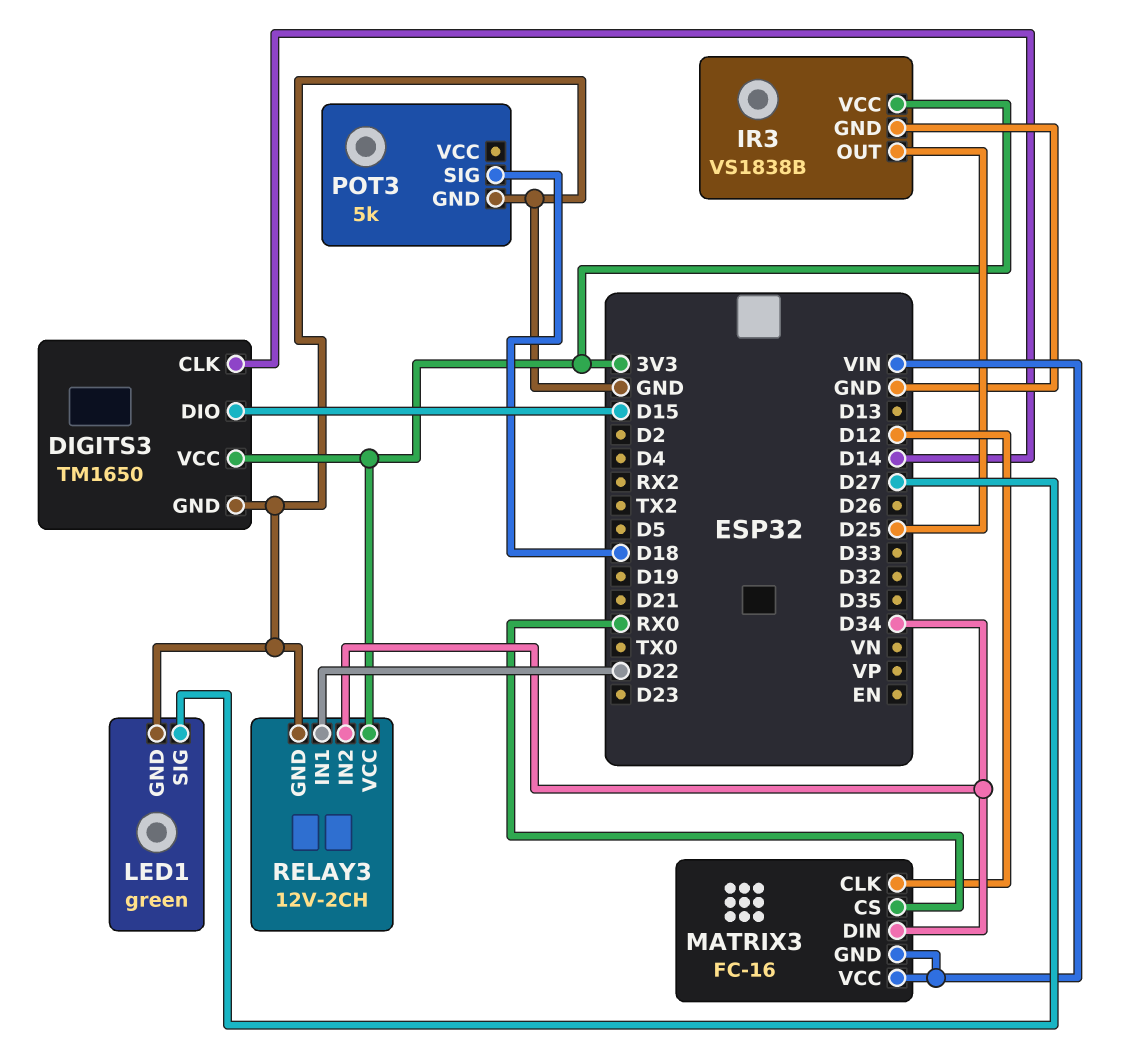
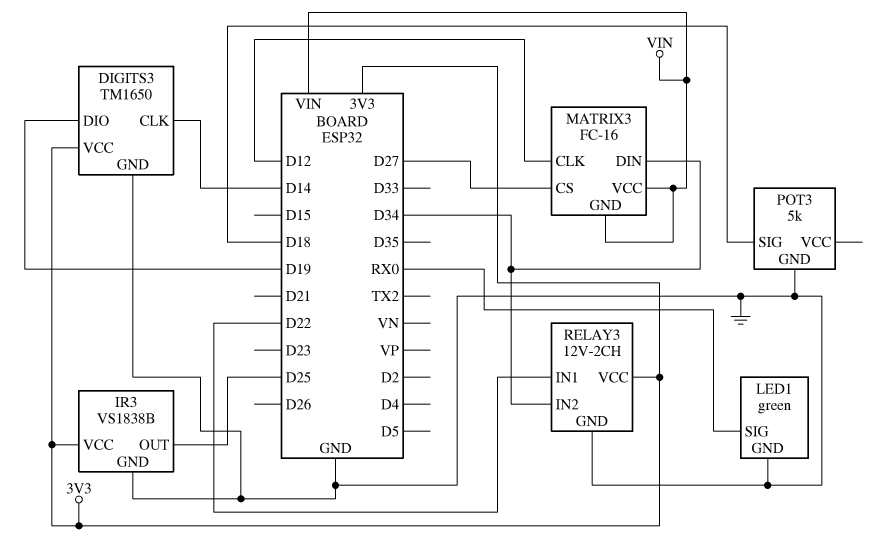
DIGITS3 pin DIO: D15 -> D19
LED1 pin SIG: D27 -> RX0
MATRIX3 pin CS: RX0 -> D27

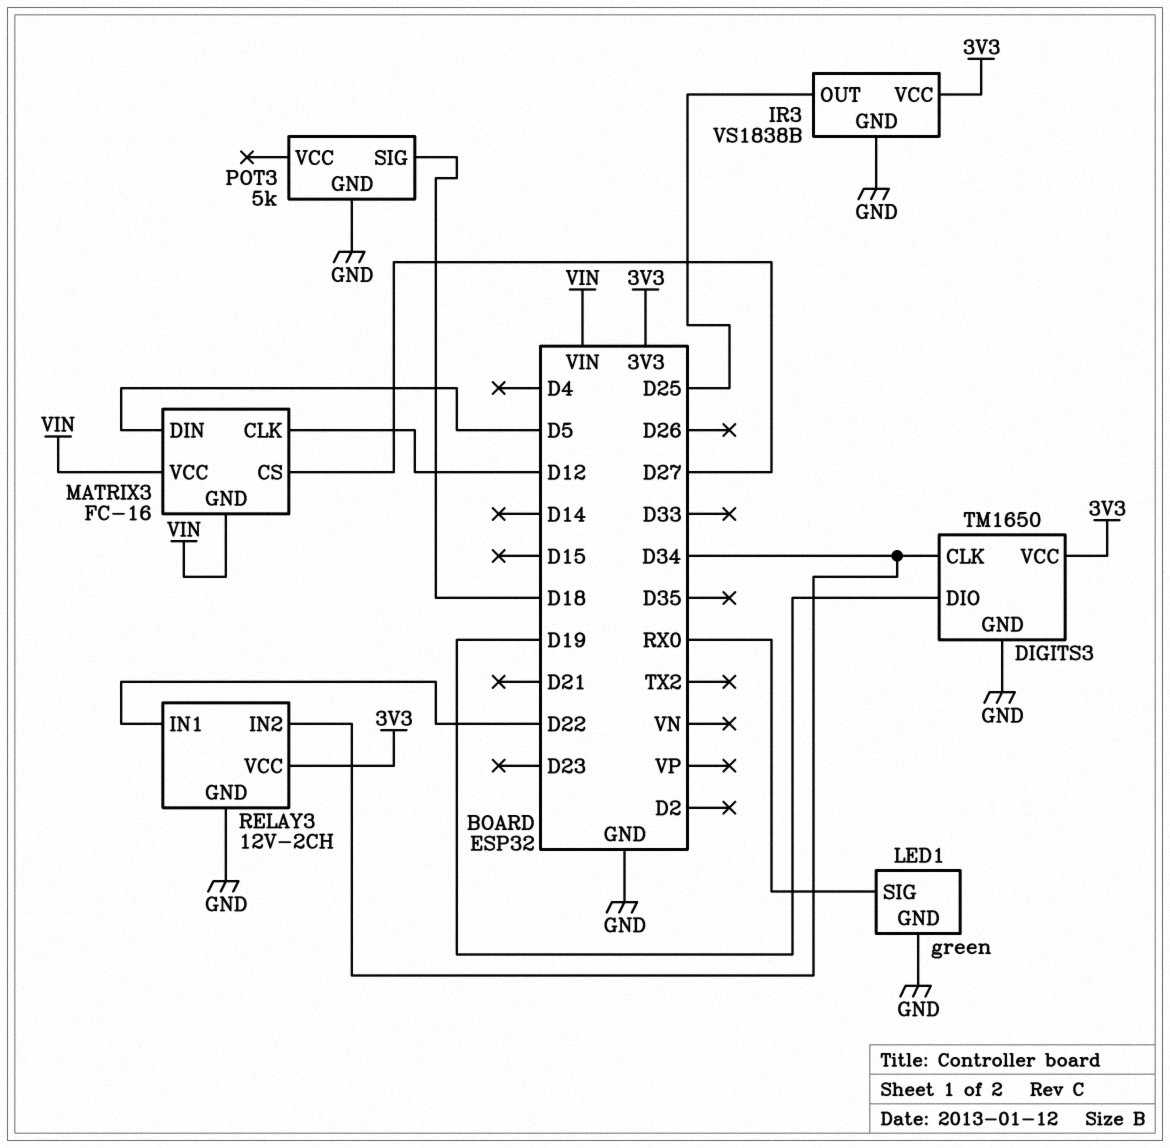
DIGITS3 pin CLK: D14 -> D34
MATRIX3 pin DIN: D34 -> D5

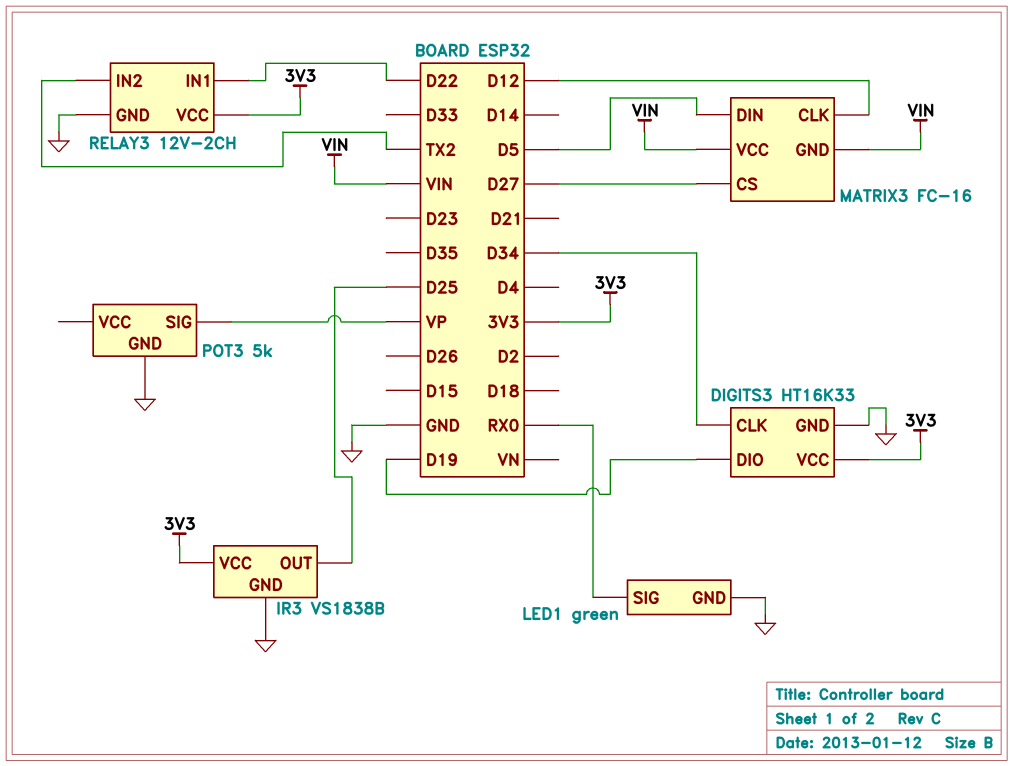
DIGITS3: TM1650 -> HT16K33
POT3 pin SIG: D18 -> VP
RELAY3 pin IN2: D34 -> TX2

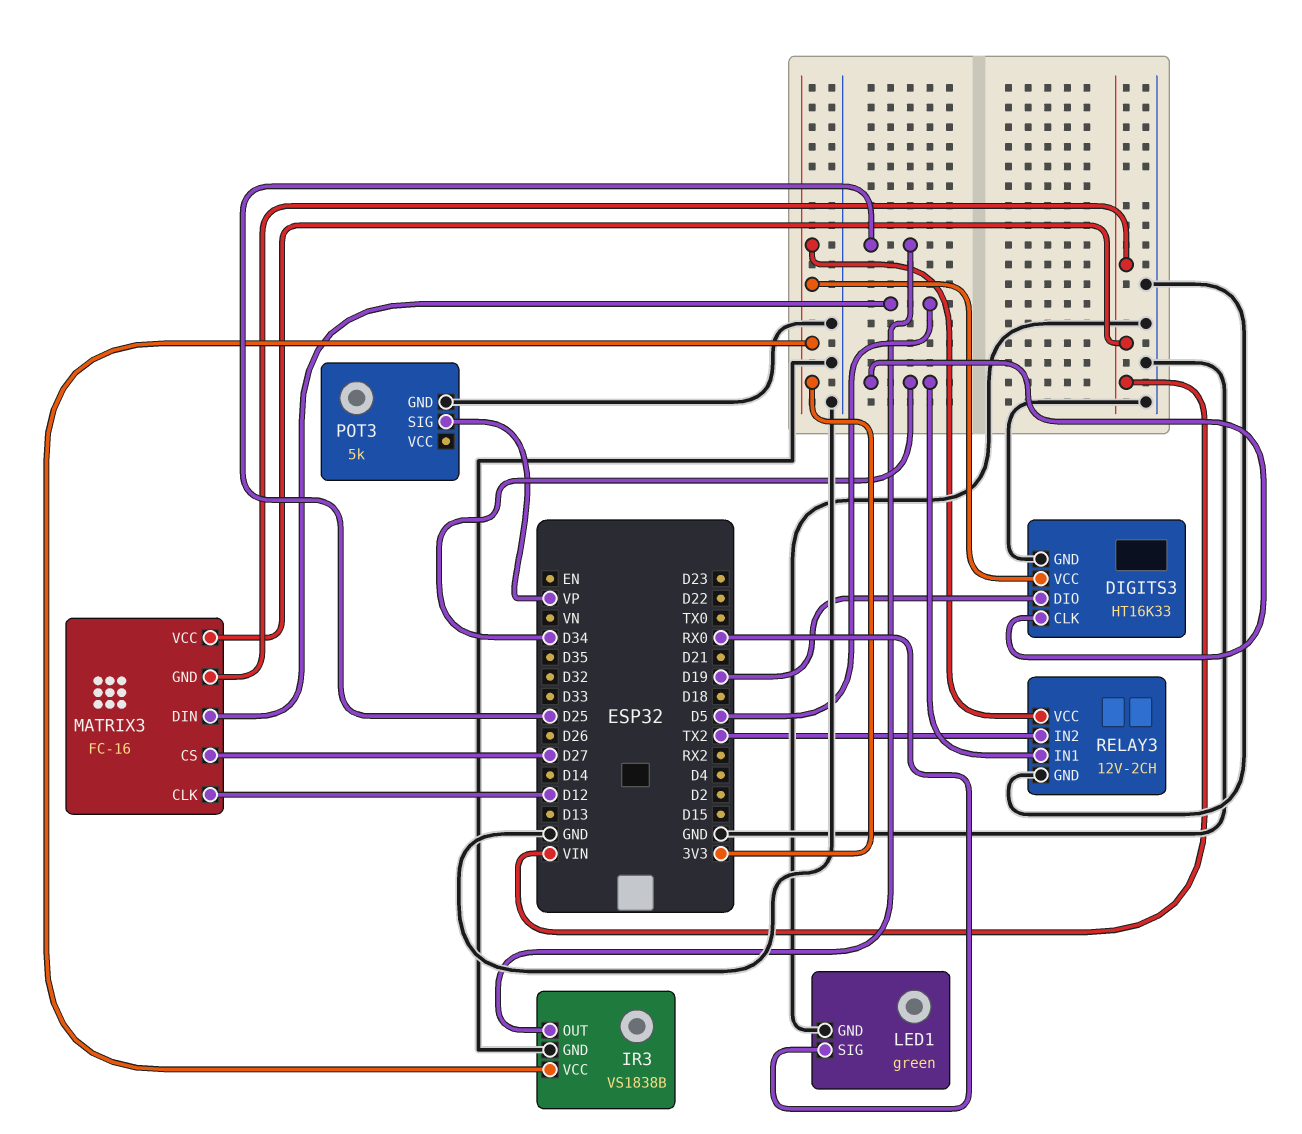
RELAY3 pin IN1: D22 -> D34

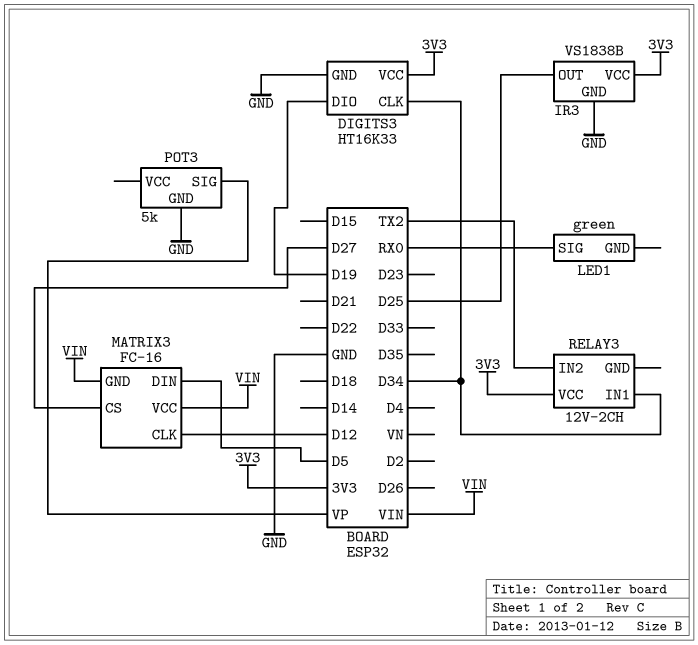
LED1 pin GND: GND -> none
RELAY3 pin GND: GND -> none

